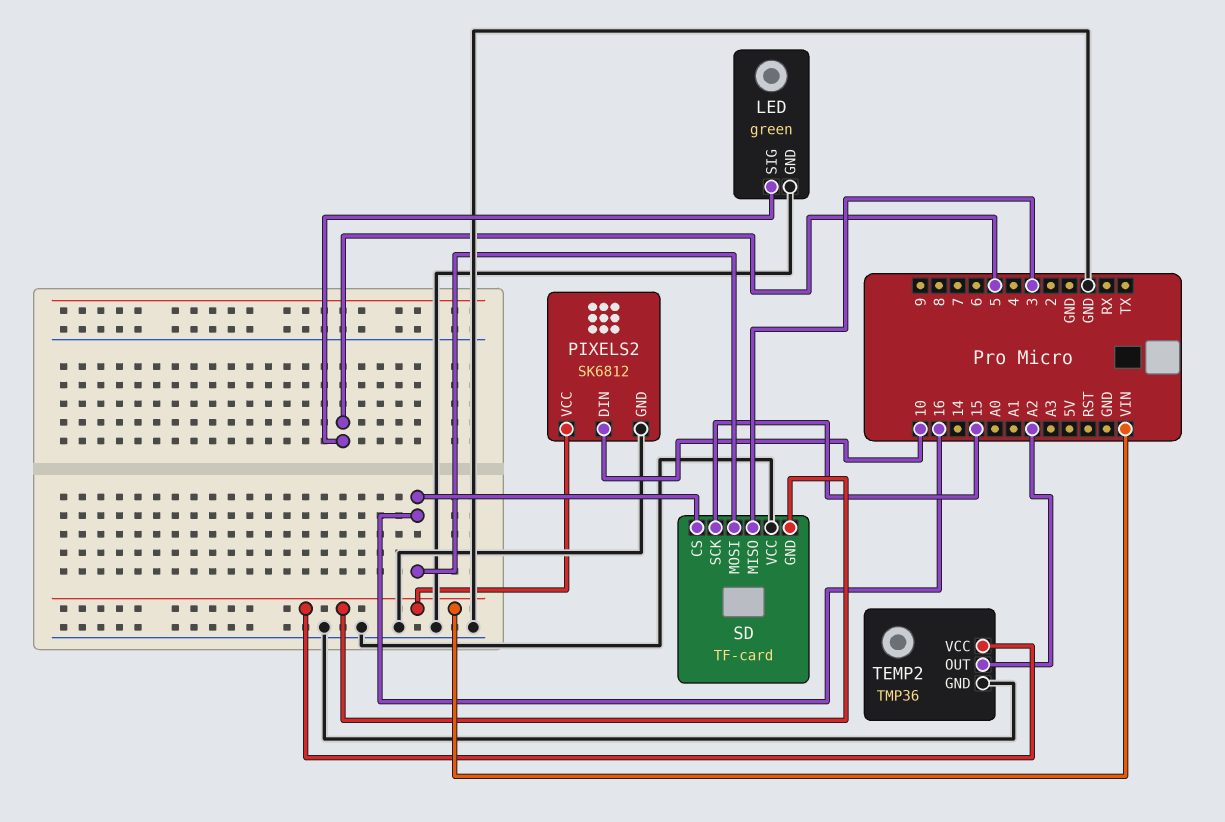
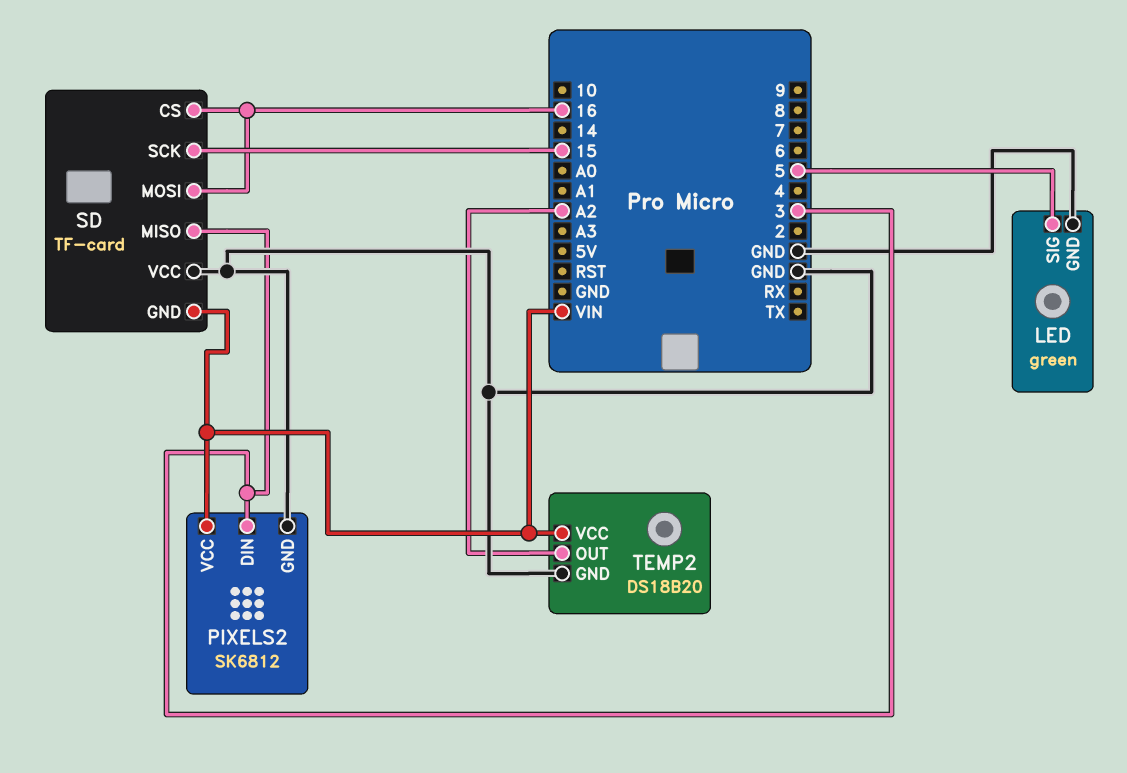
PIXELS2 pin DIN: 10 -> 3
TEMP2: TMP36 -> DS18B20

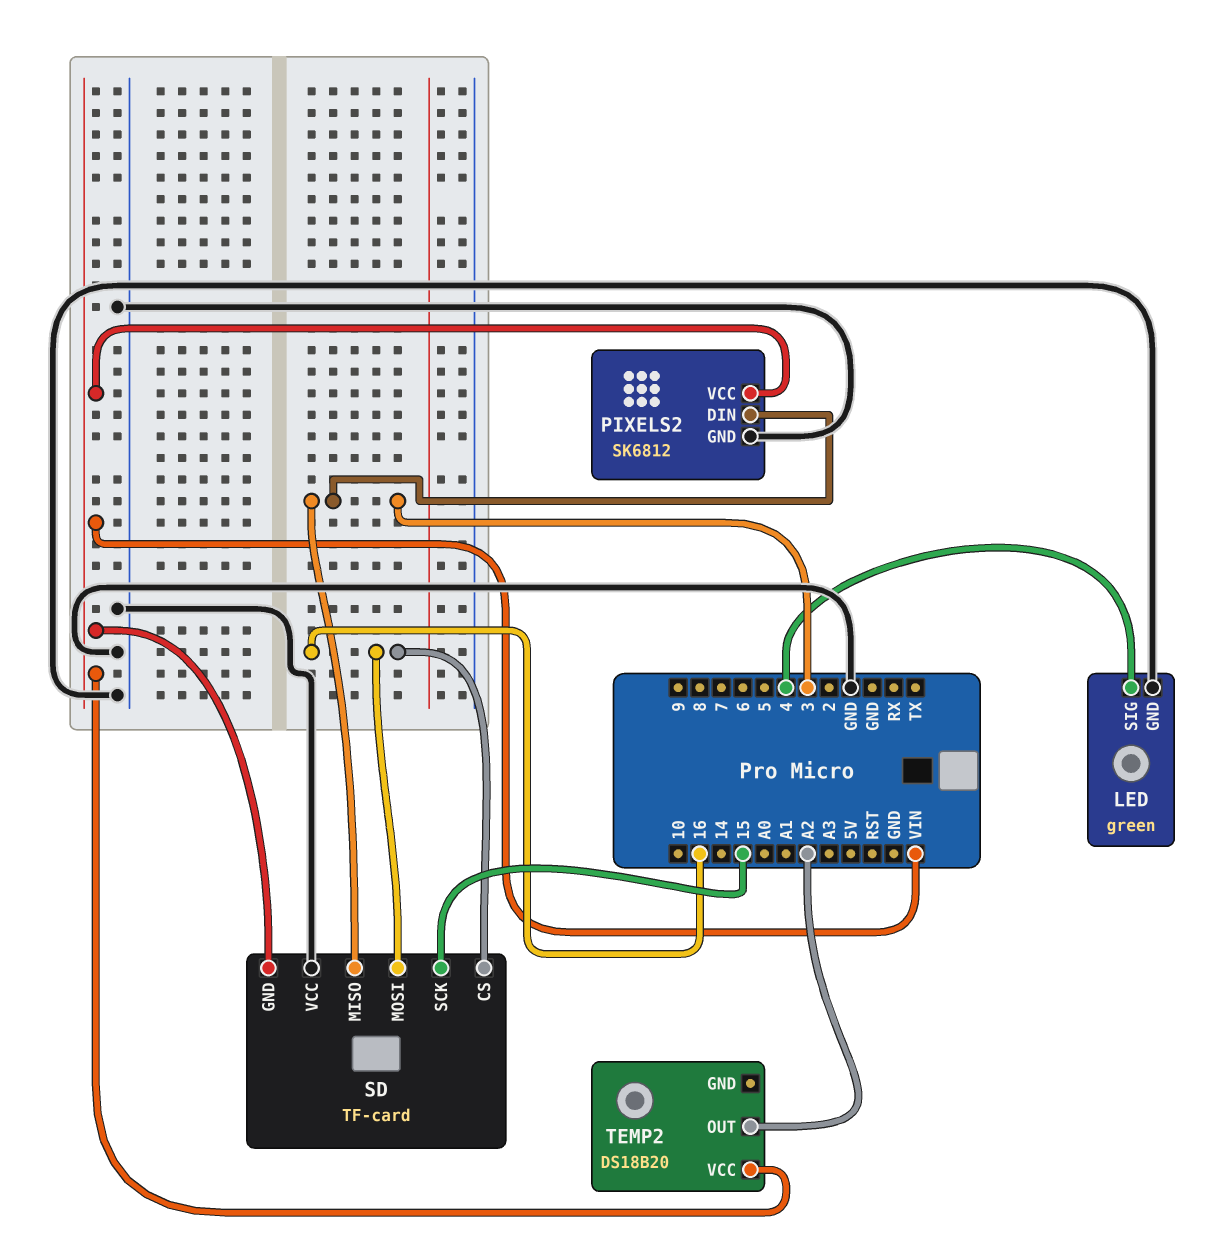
LED pin SIG: 5 -> 4
TEMP2 pin GND: GND -> none

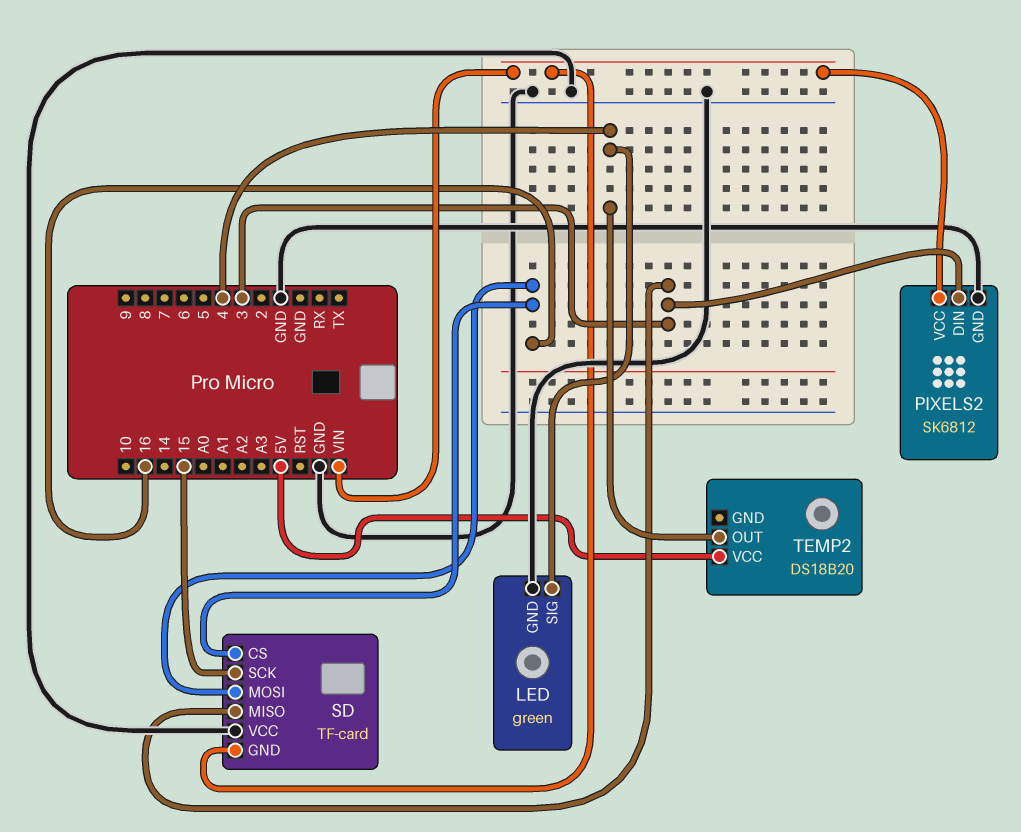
TEMP2 pin OUT: A2 -> 4
TEMP2 pin VCC: VIN -> 5V

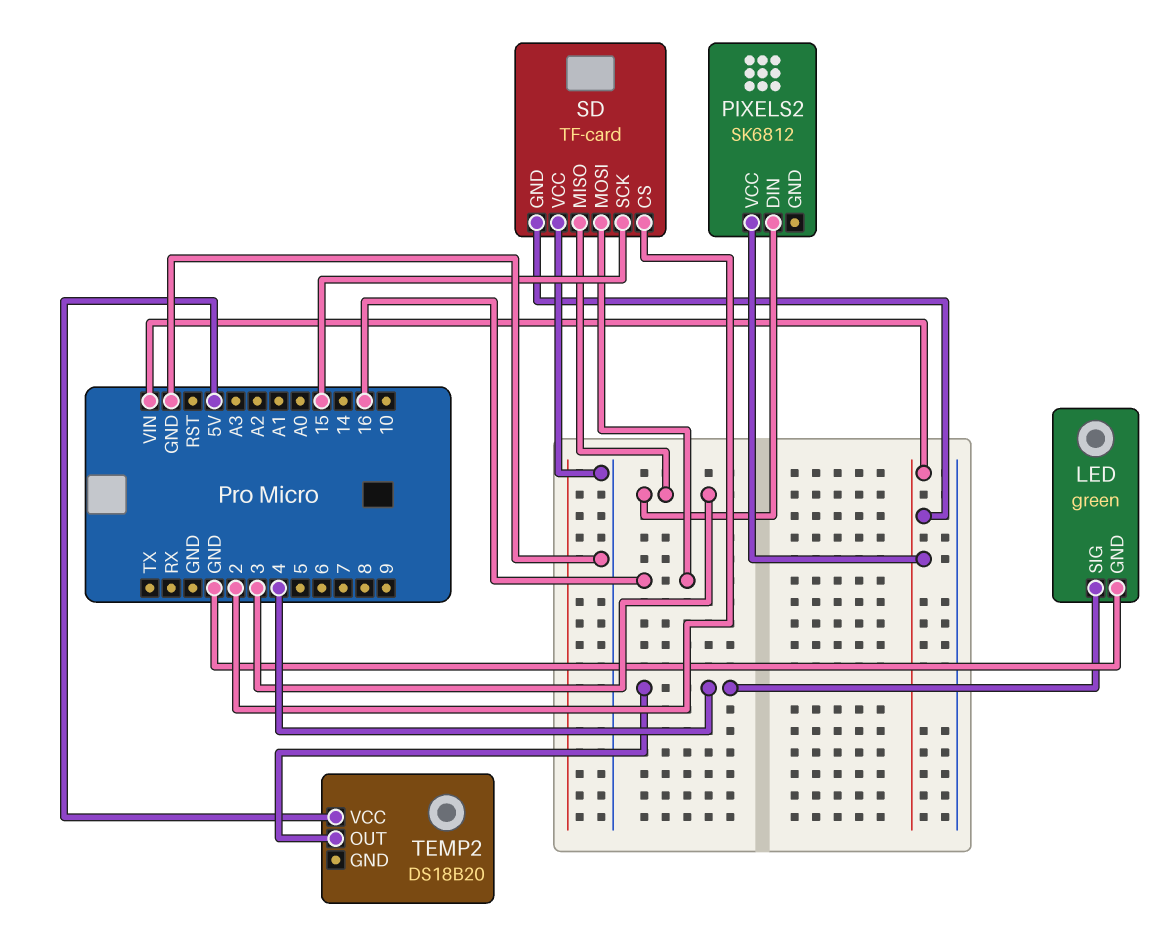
PIXELS2 pin GND: GND -> none
SD pin CS: 16 -> 2

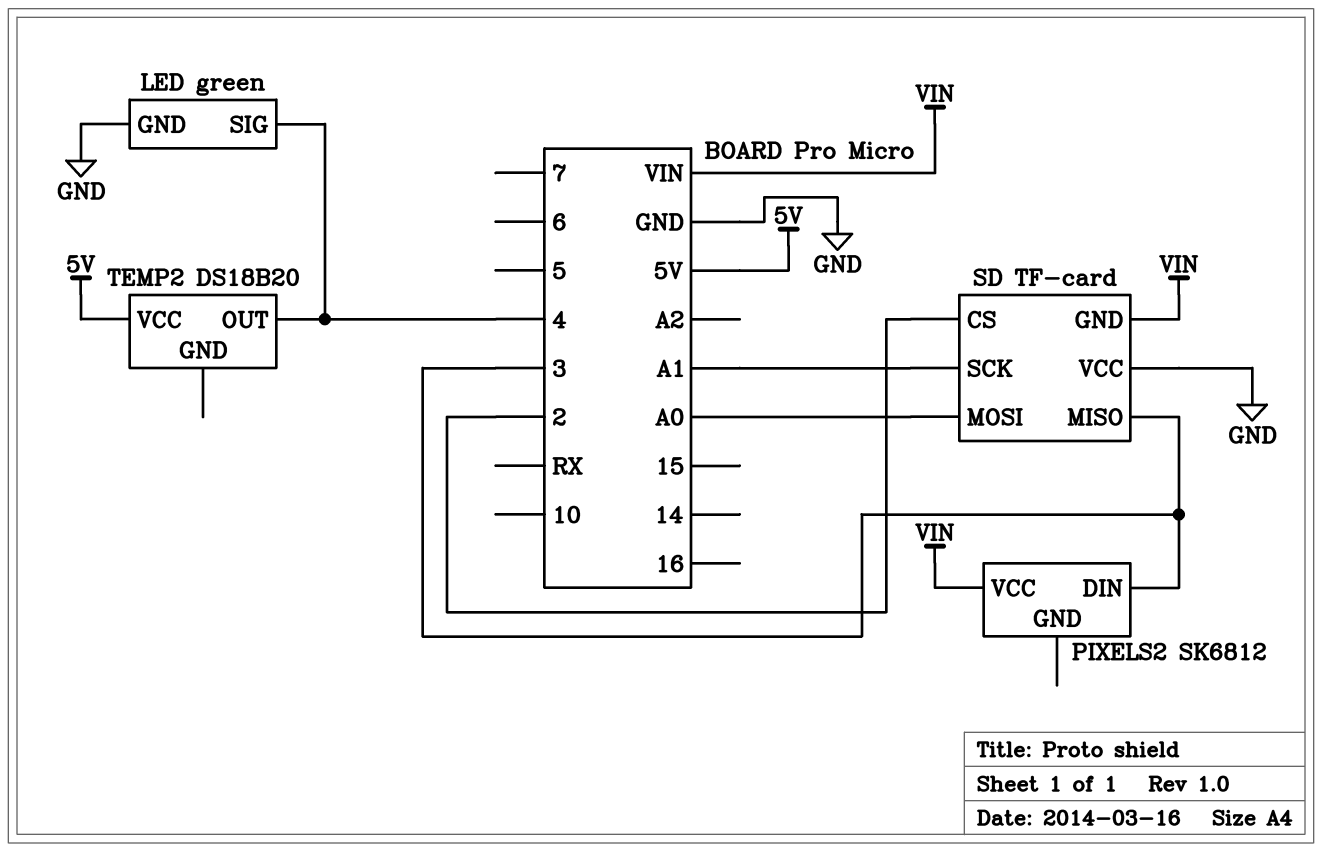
SD pin MOSI: 16 -> A0
SD pin SCK: 15 -> A1

